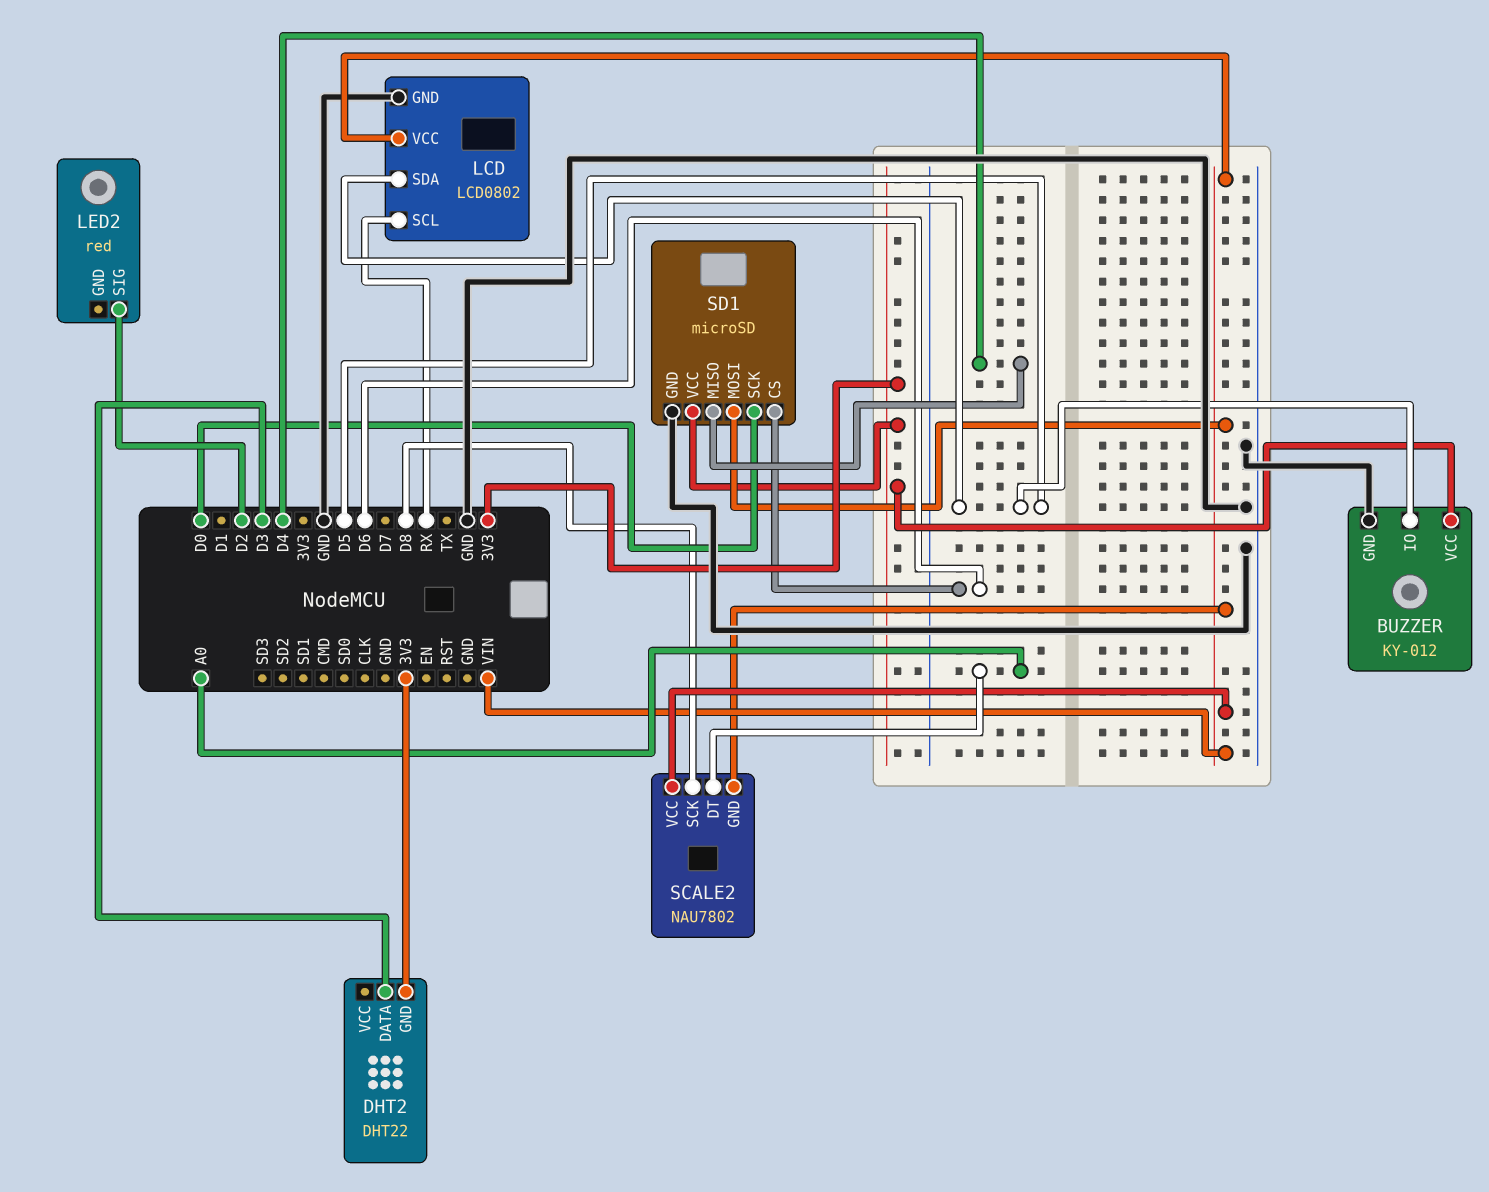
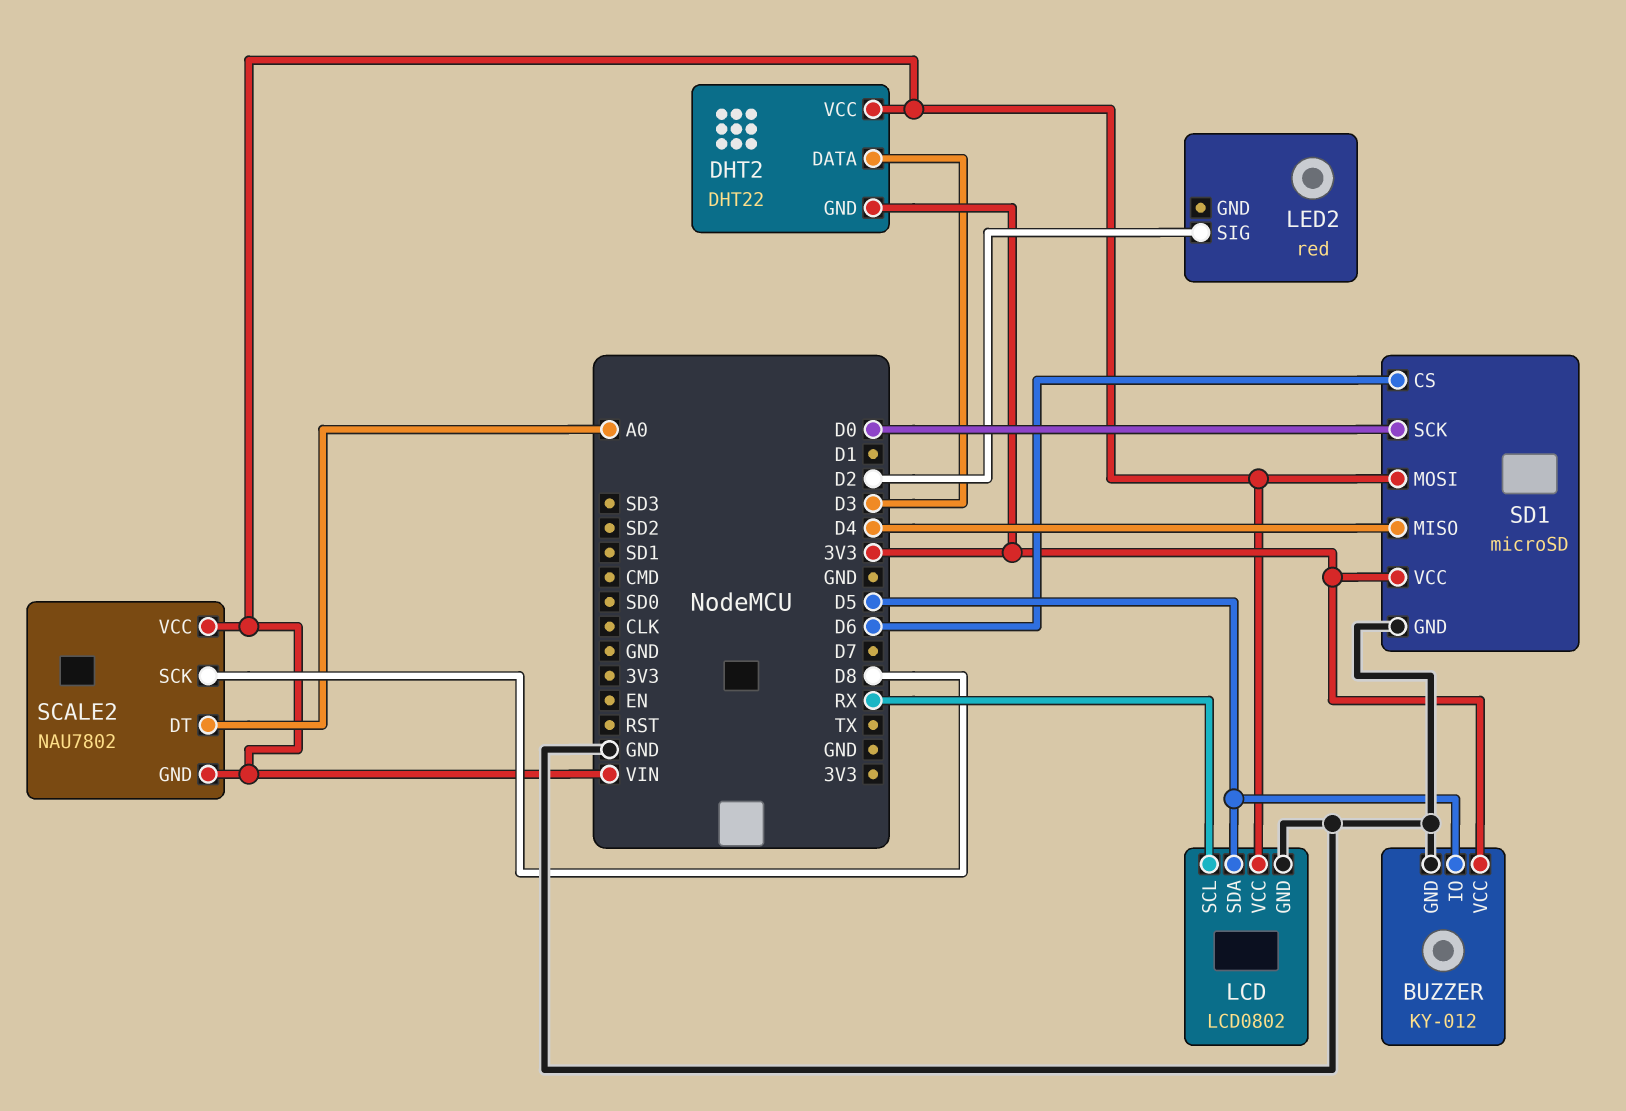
DHT2 pin VCC: none -> VIN

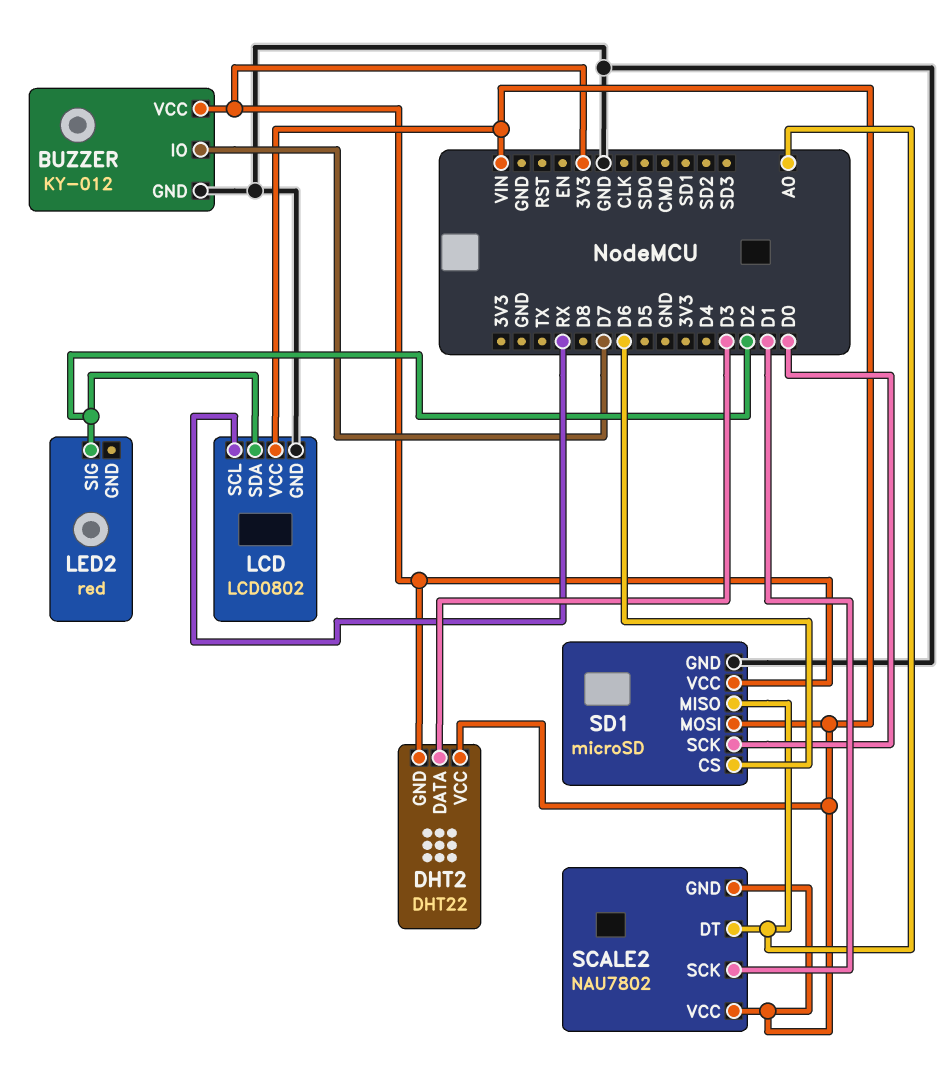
BUZZER pin IO: D5 -> D7
LCD pin SDA: D5 -> D2
SCALE2 pin SCK: D8 -> D1
SD1 pin MISO: D4 -> A0

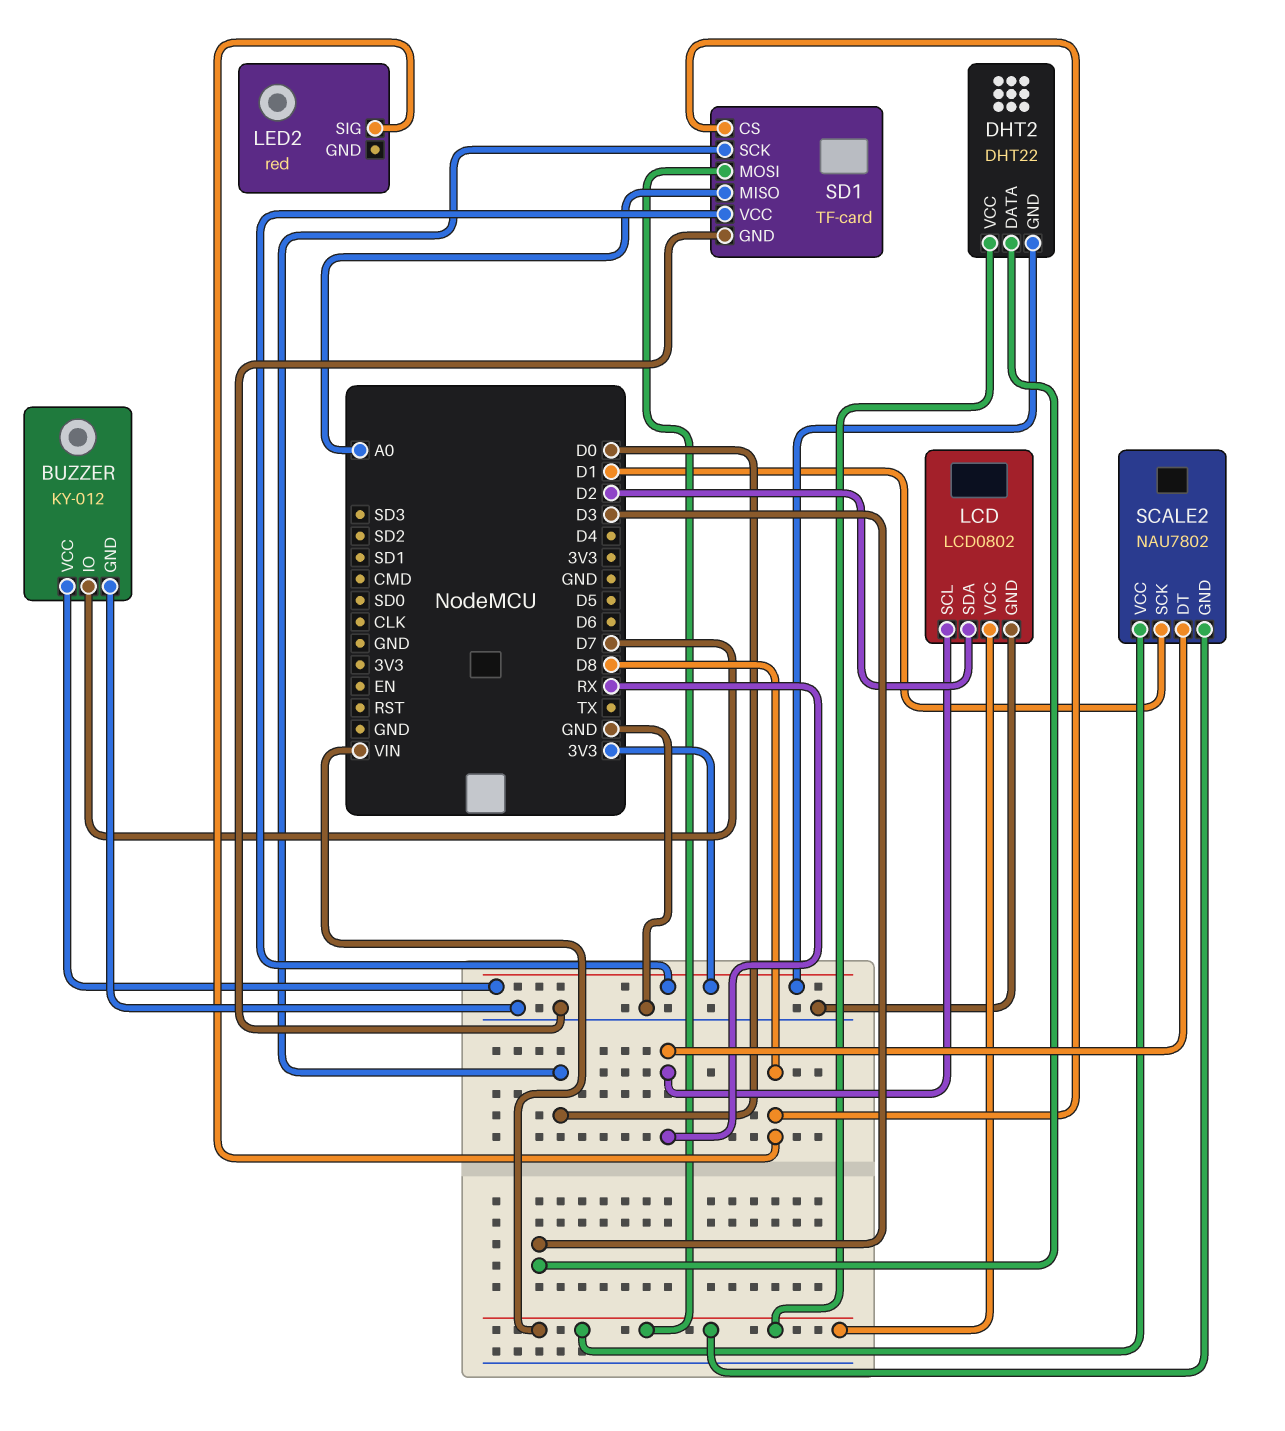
LED2 pin SIG: D2 -> D8
SCALE2 pin DT: A0 -> RX
SD1: microSD -> TF-card
SD1 pin CS: D6 -> D8

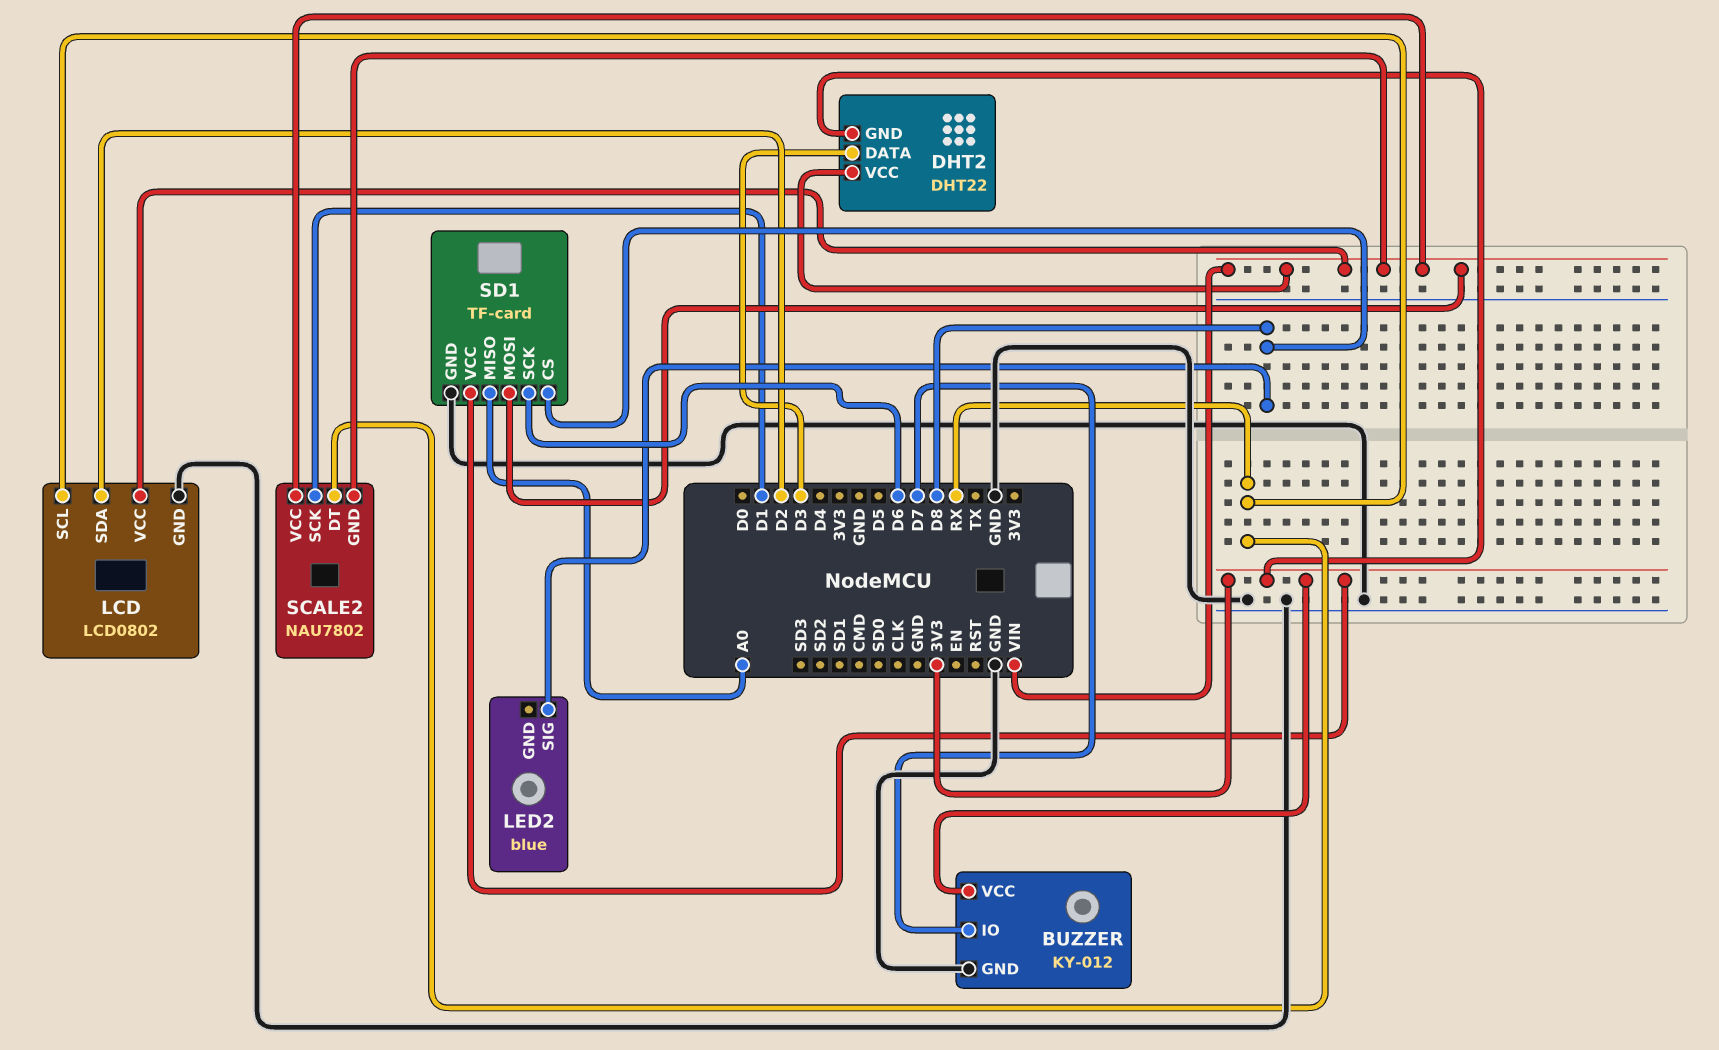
LED2: red -> blue
SD1 pin SCK: D0 -> D6

